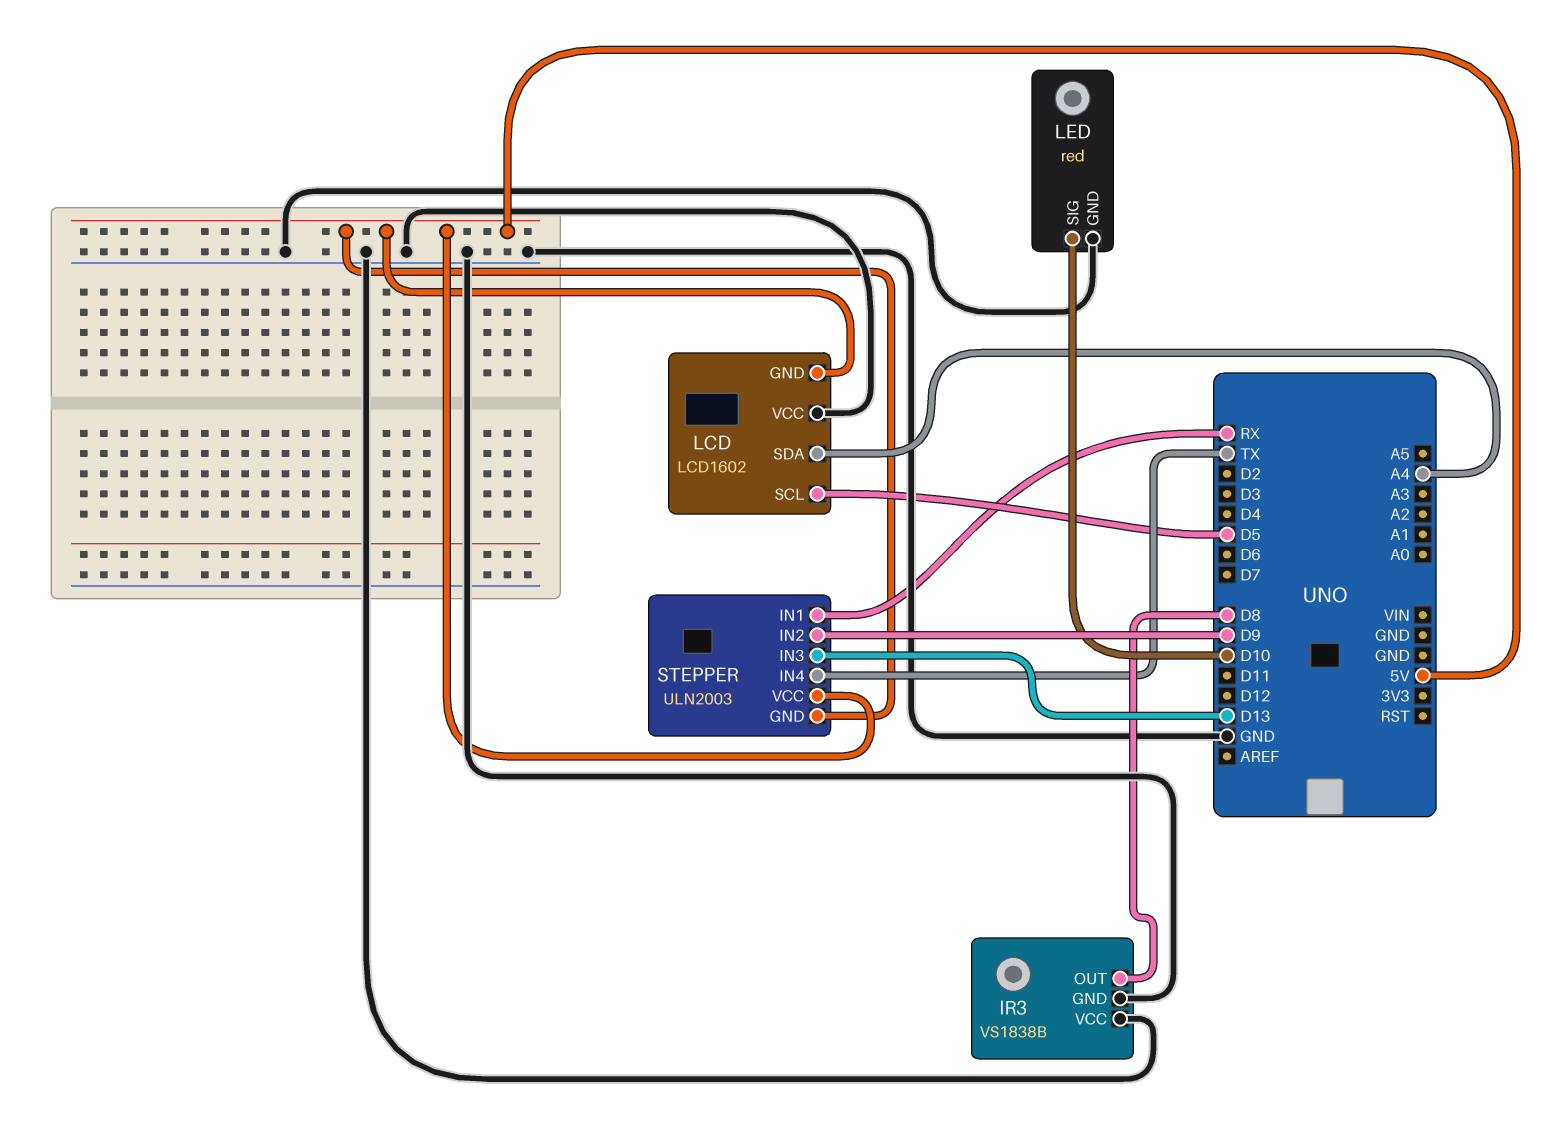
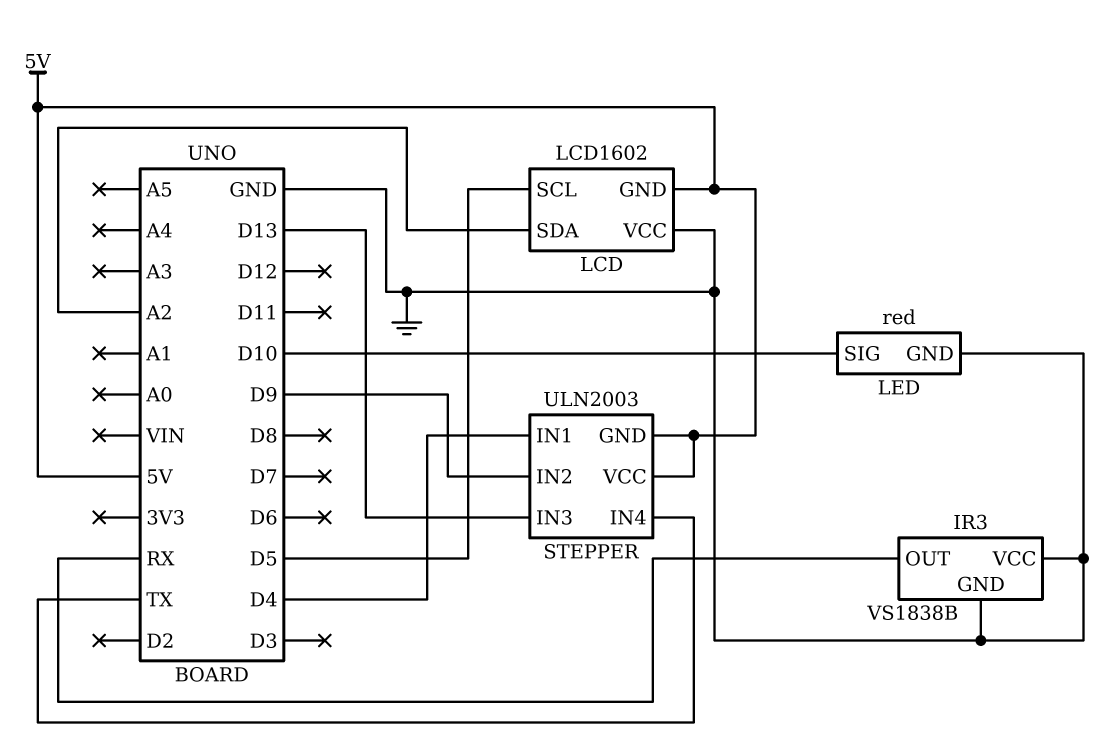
IR3 pin OUT: D8 -> RX
LCD pin SDA: A4 -> A2
STEPPER pin IN1: RX -> D4

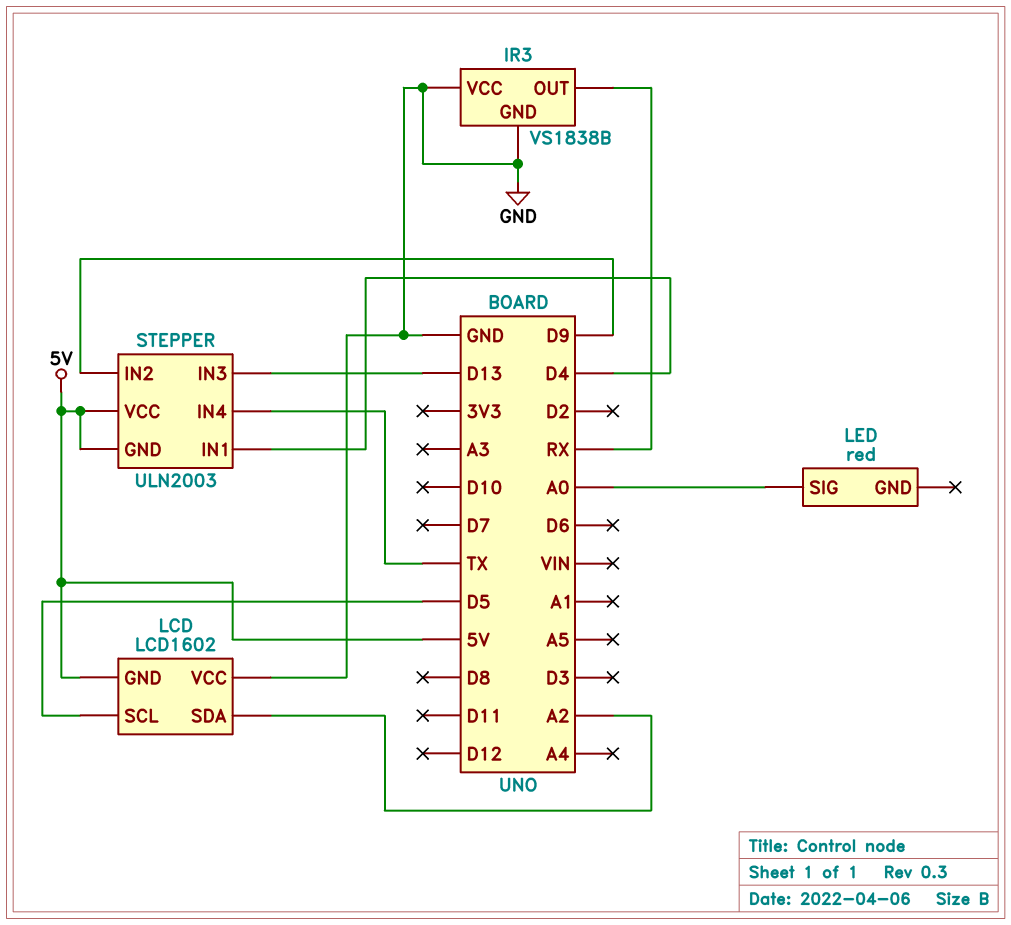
LED pin GND: GND -> none
LED pin SIG: D10 -> A0

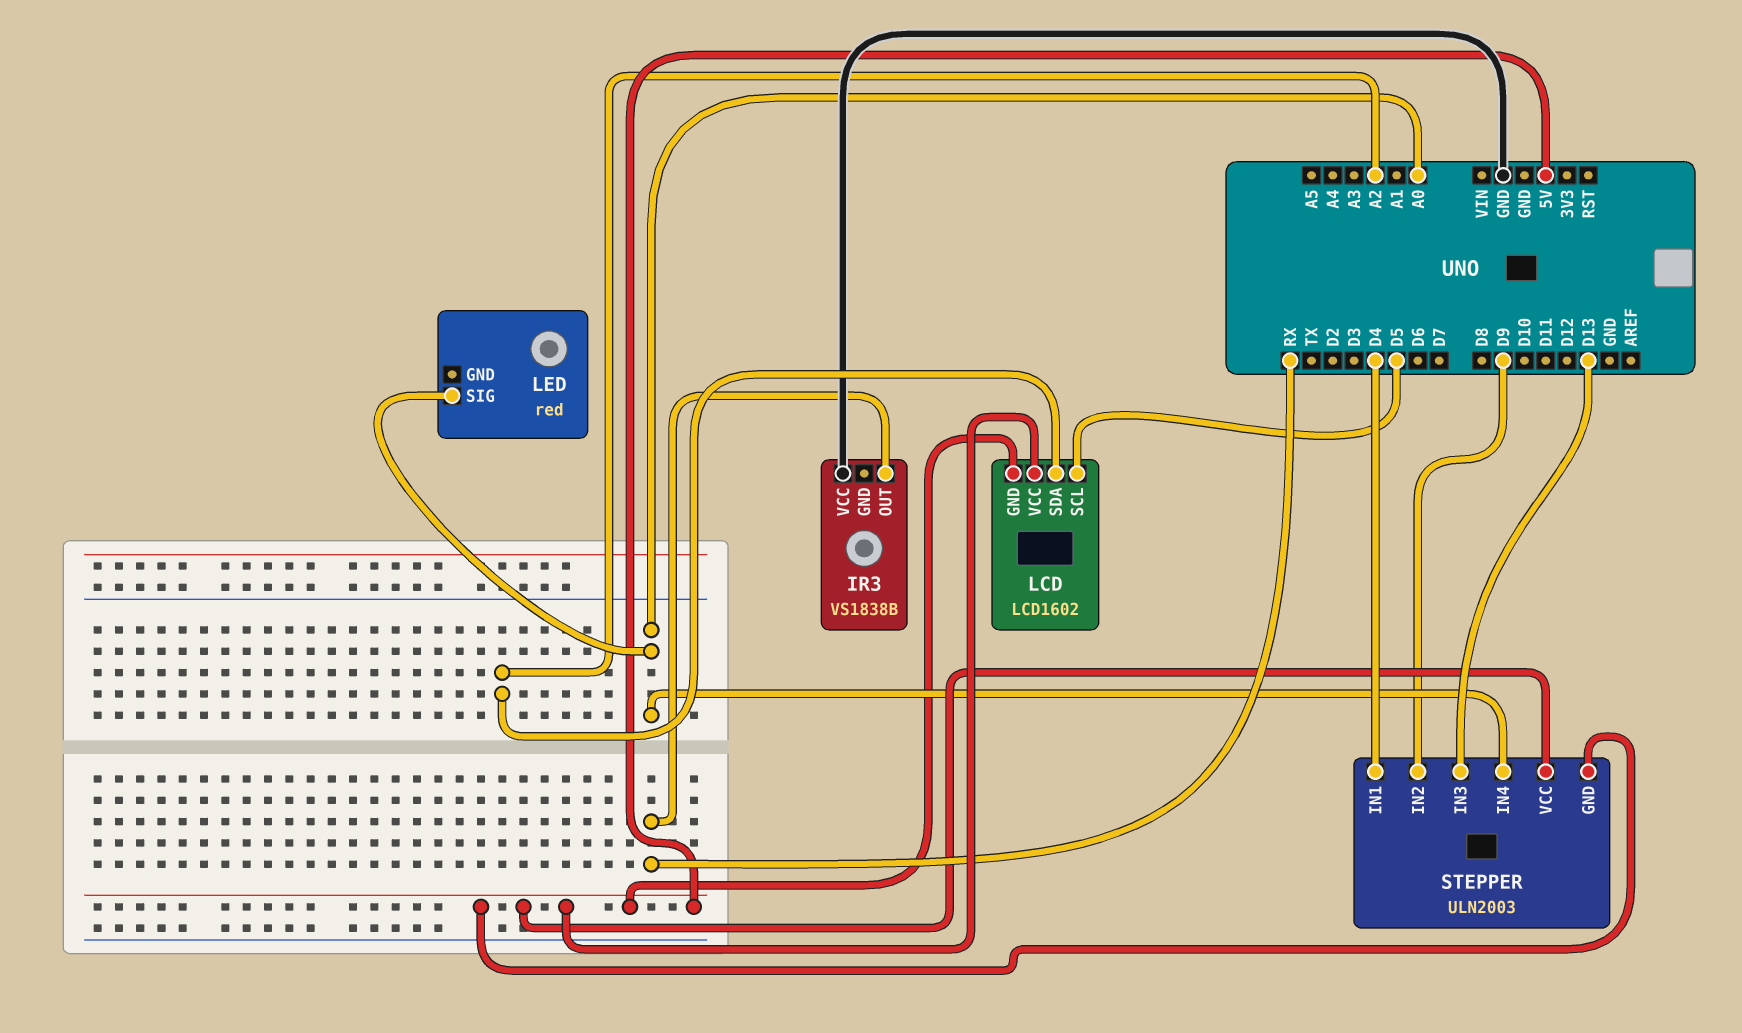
IR3 pin GND: GND -> none
LCD pin VCC: GND -> 5V
STEPPER pin IN4: TX -> A0

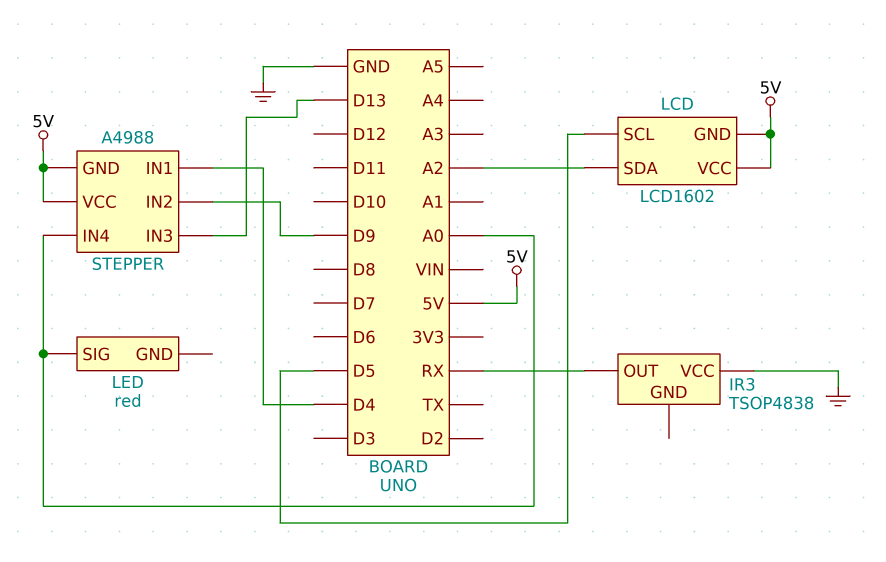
IR3: VS1838B -> TSOP4838
STEPPER: ULN2003 -> A4988

